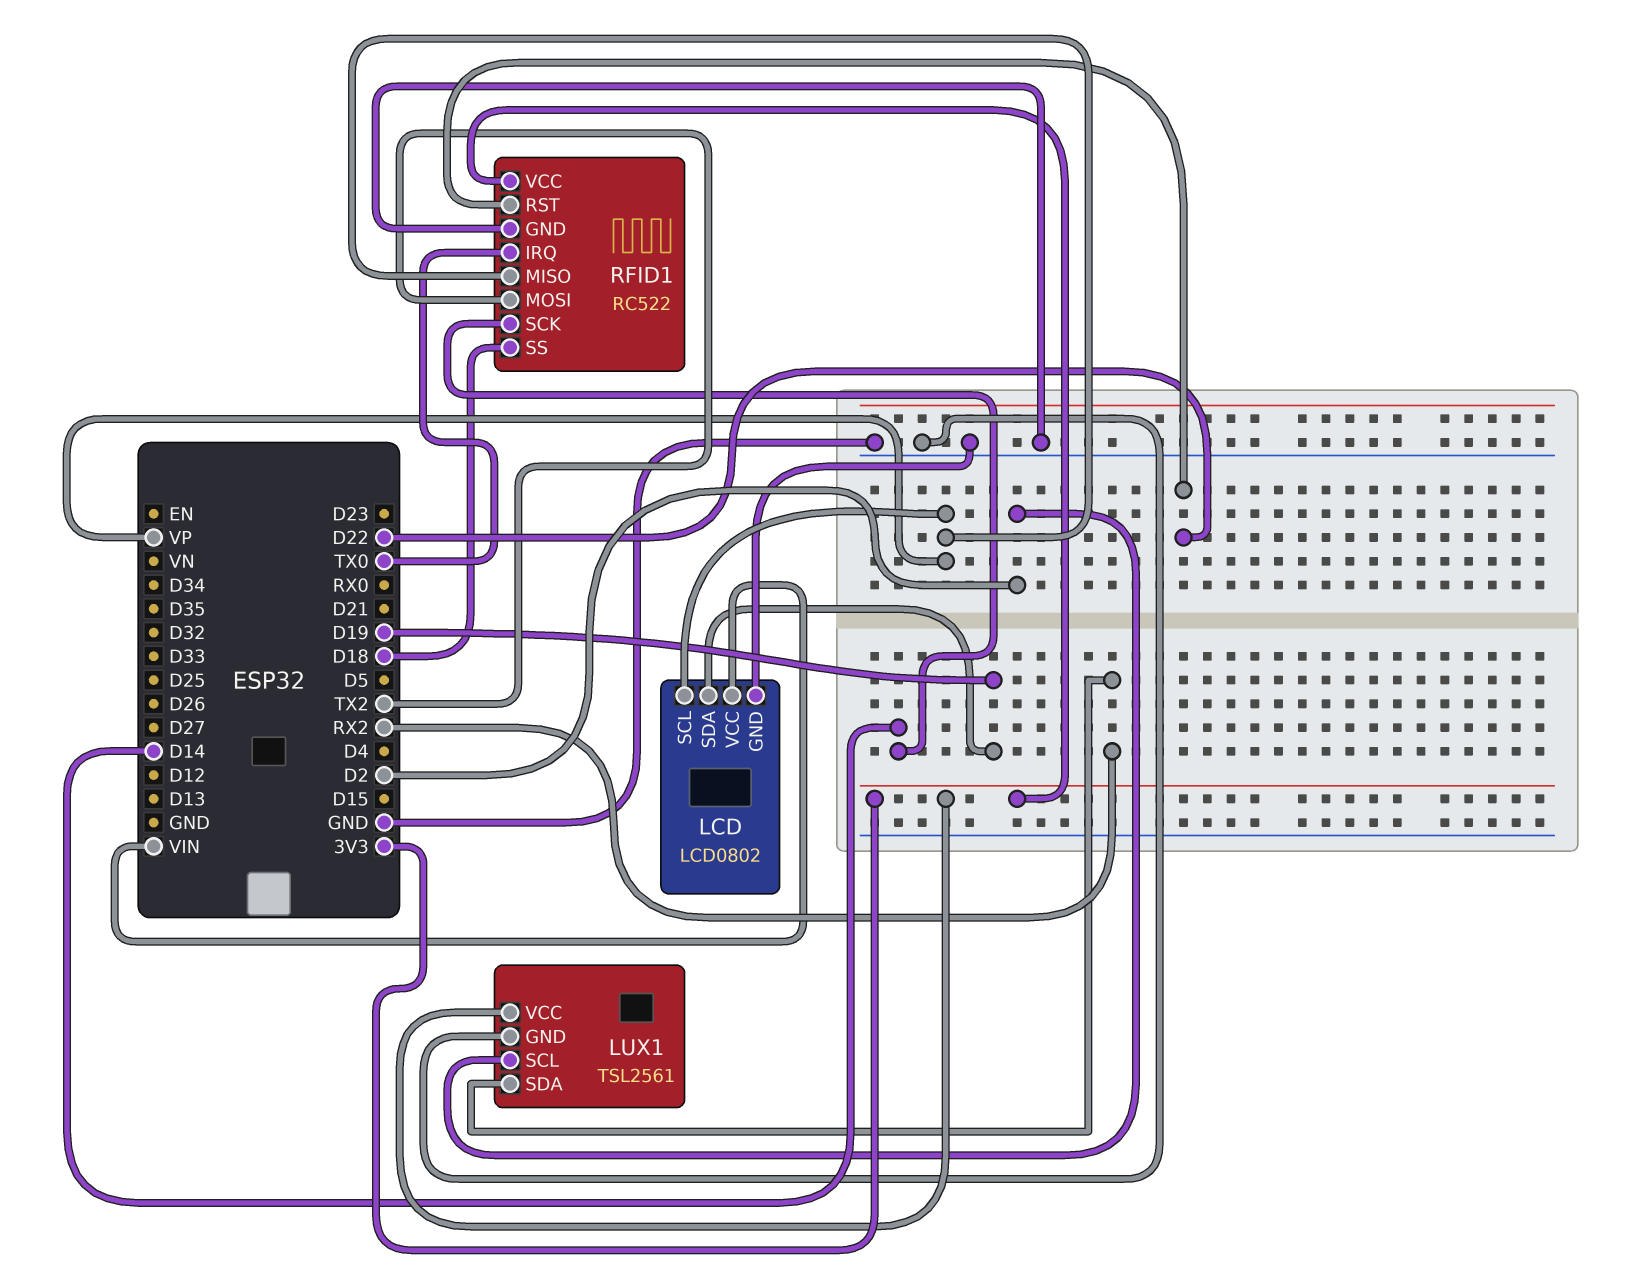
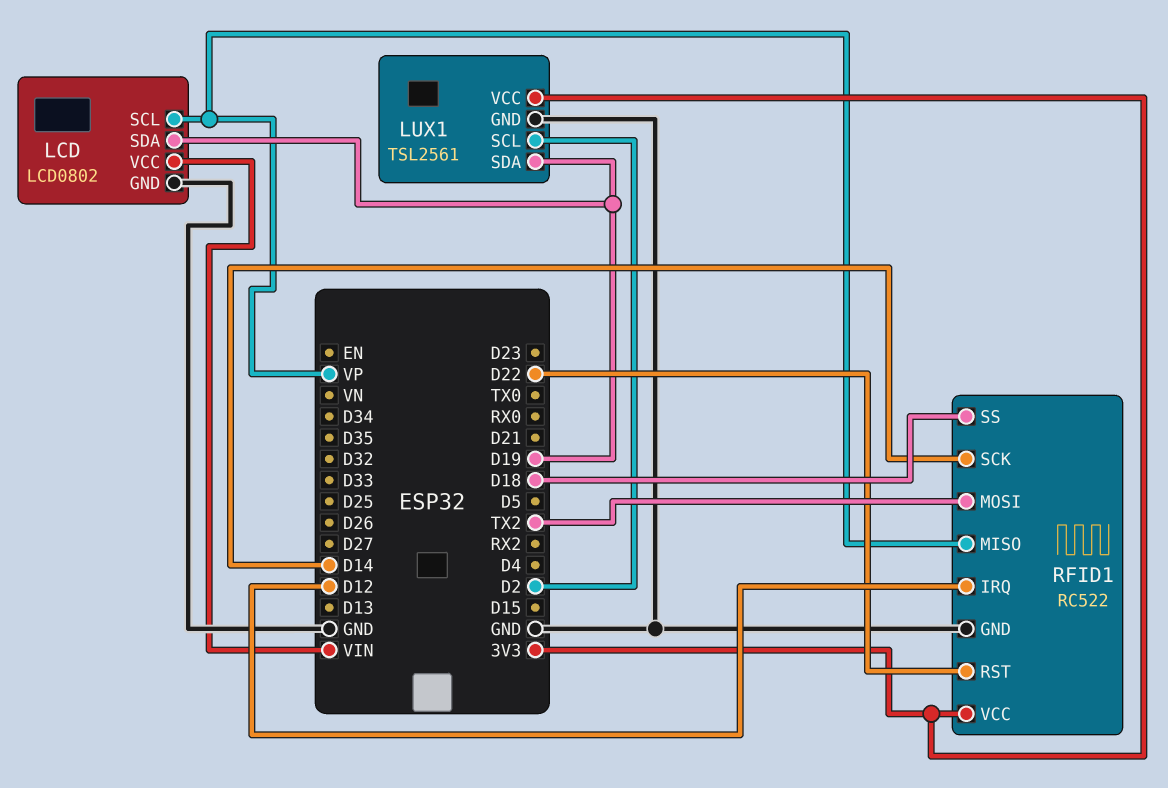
LUX1 pin SDA: RX2 -> D19
RFID1 pin IRQ: TX0 -> D12

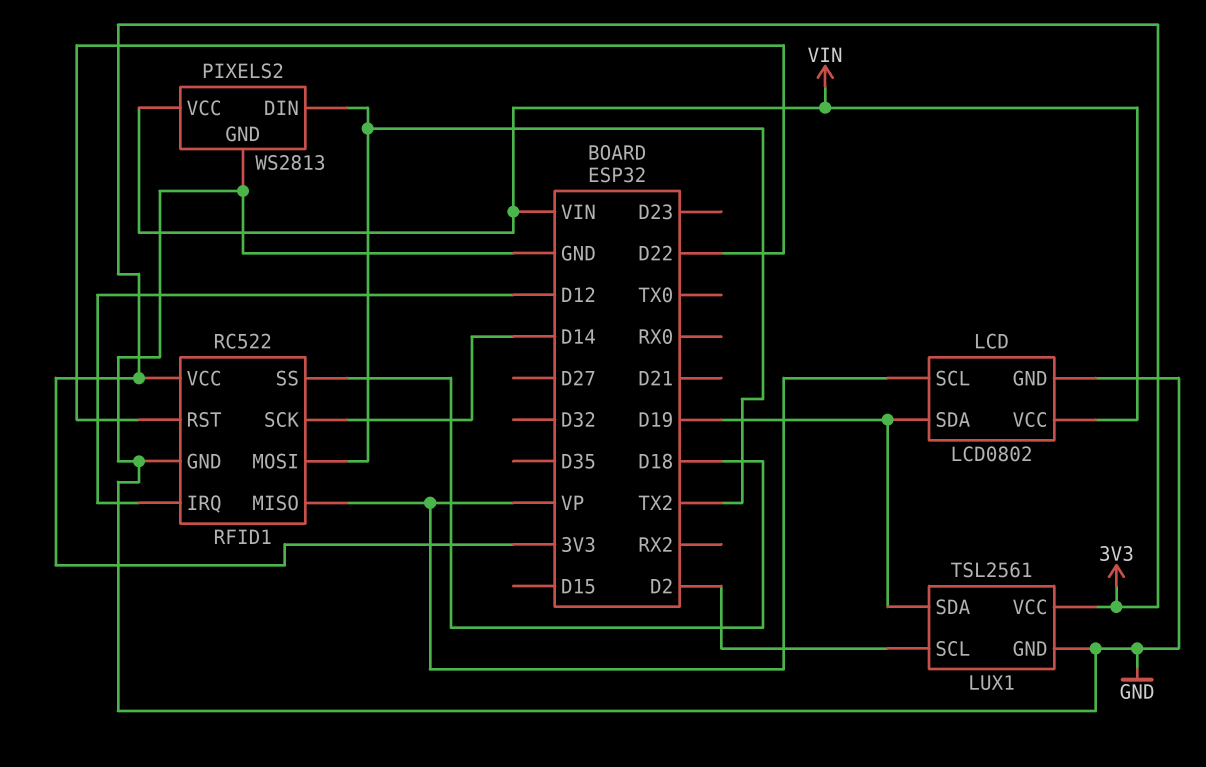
PIXELS2: none -> WS2813
PIXELS2 pin DIN: none -> TX2
PIXELS2 pin GND: none -> GND
PIXELS2 pin VCC: none -> VIN

